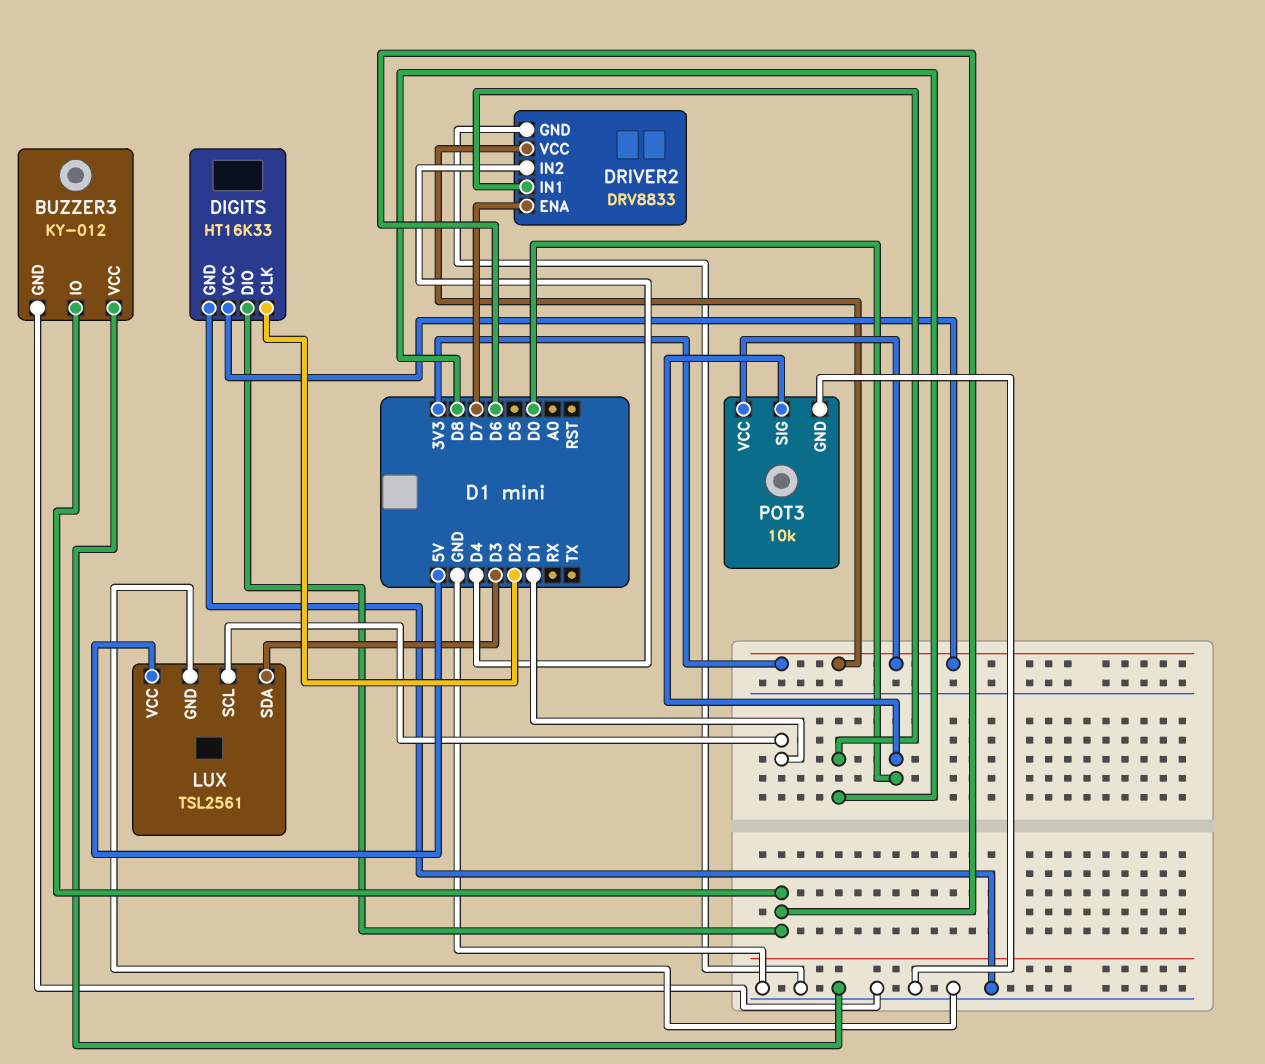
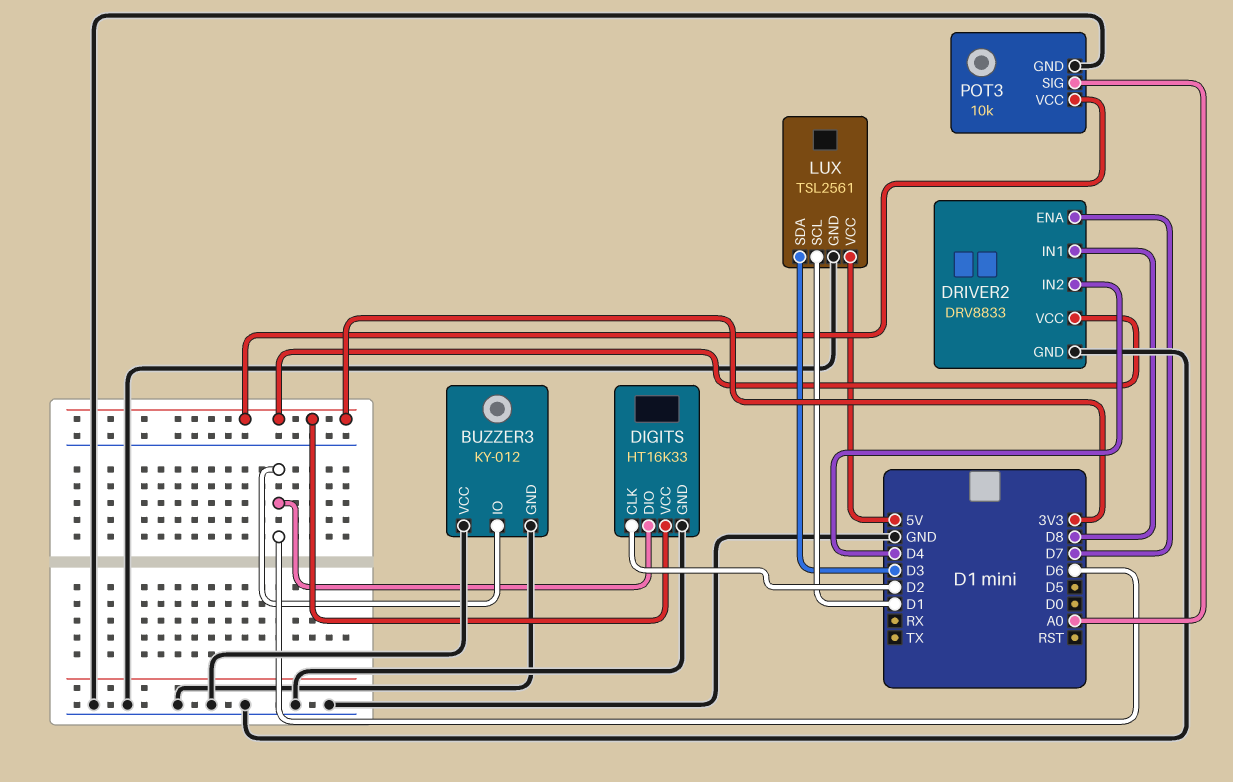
POT3 pin SIG: D0 -> A0

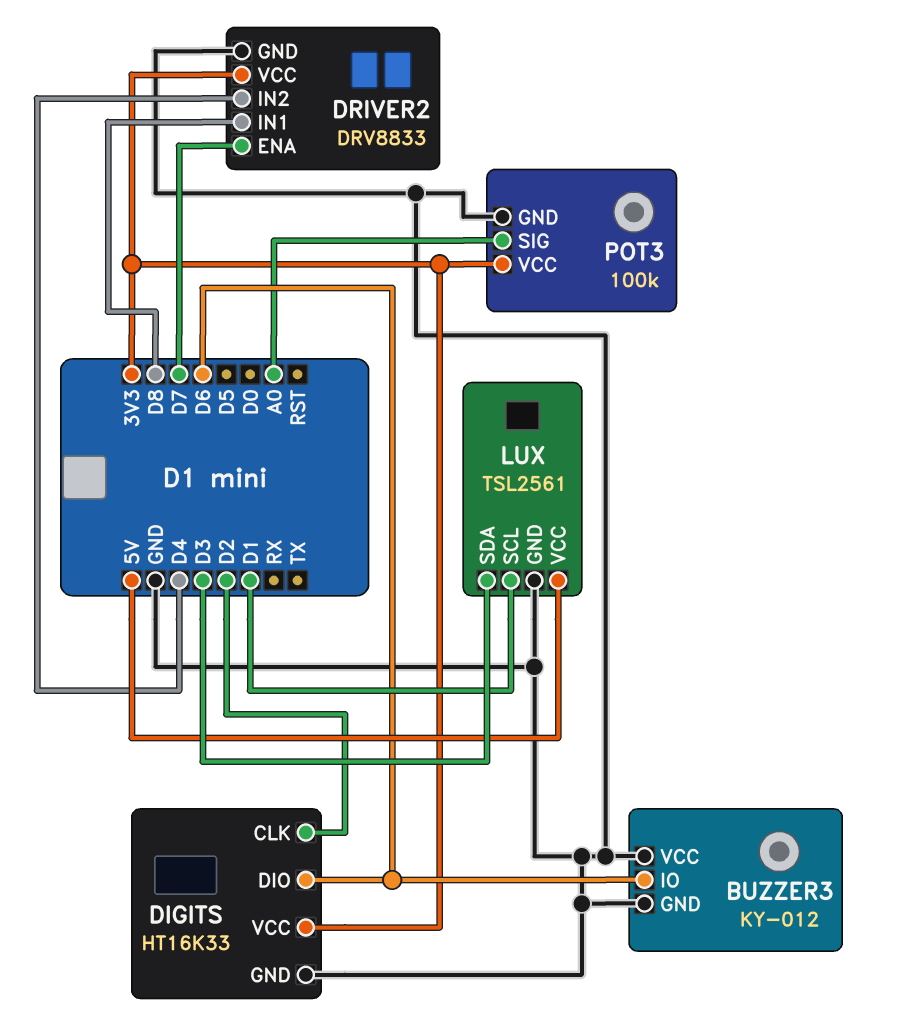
POT3: 10k -> 100k

